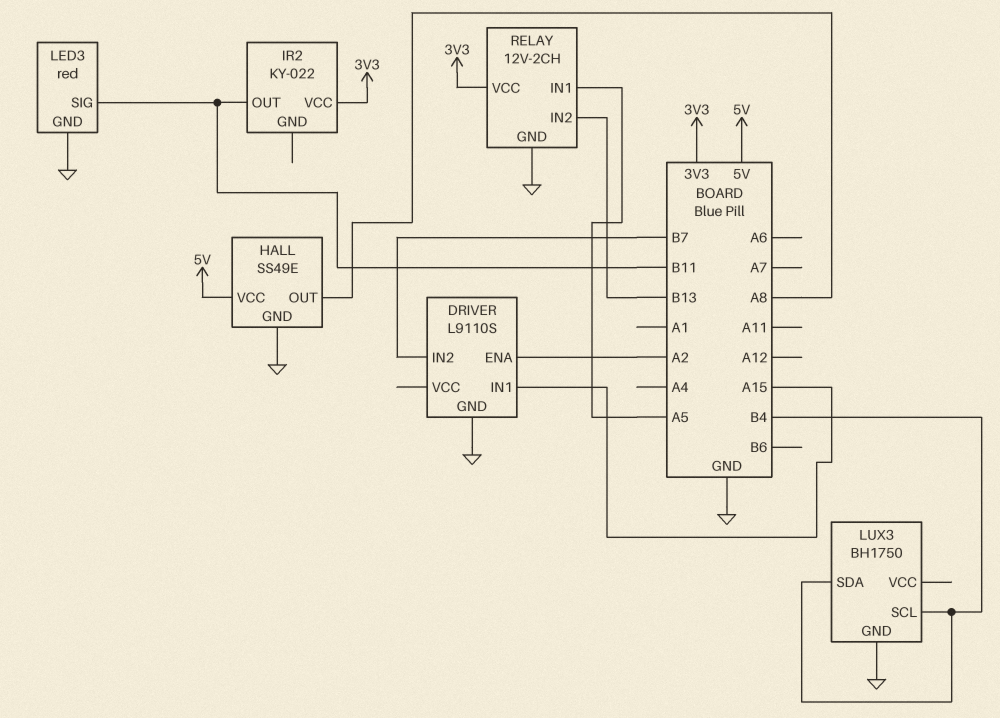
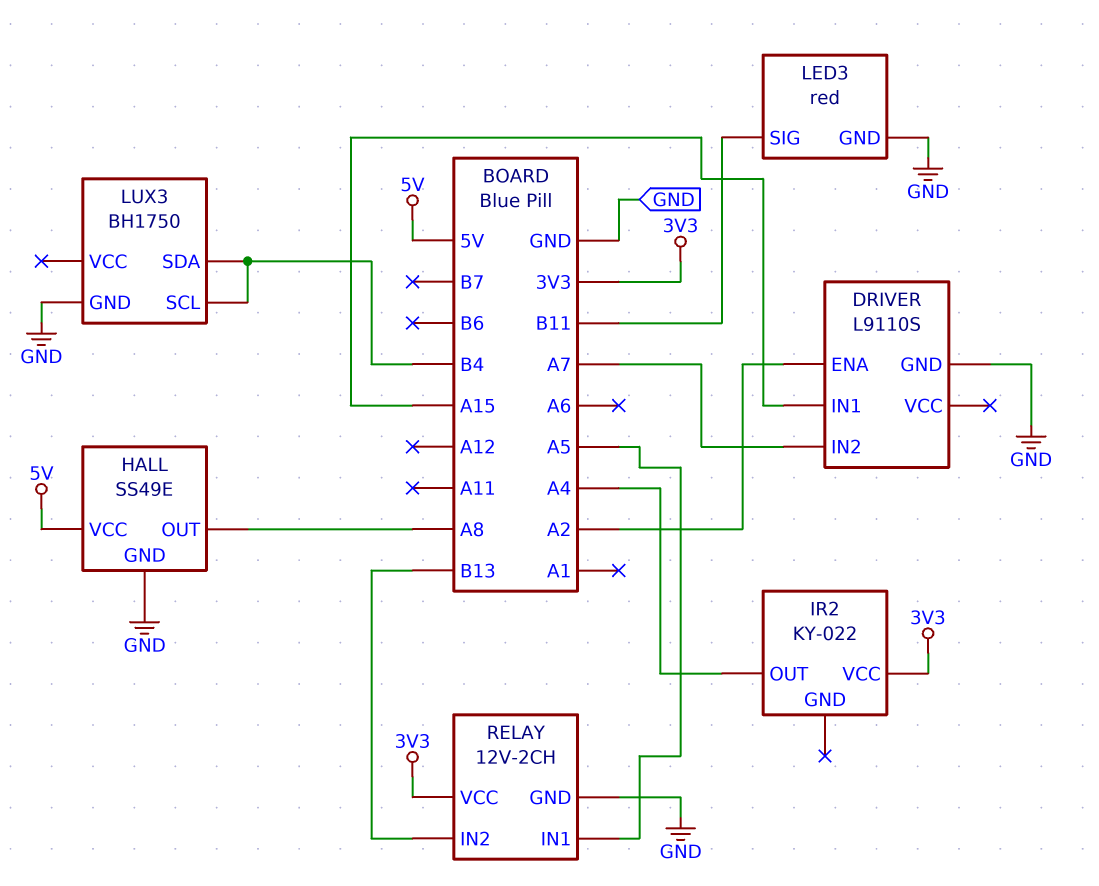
DRIVER pin IN2: B7 -> A7
IR2 pin OUT: B11 -> A4

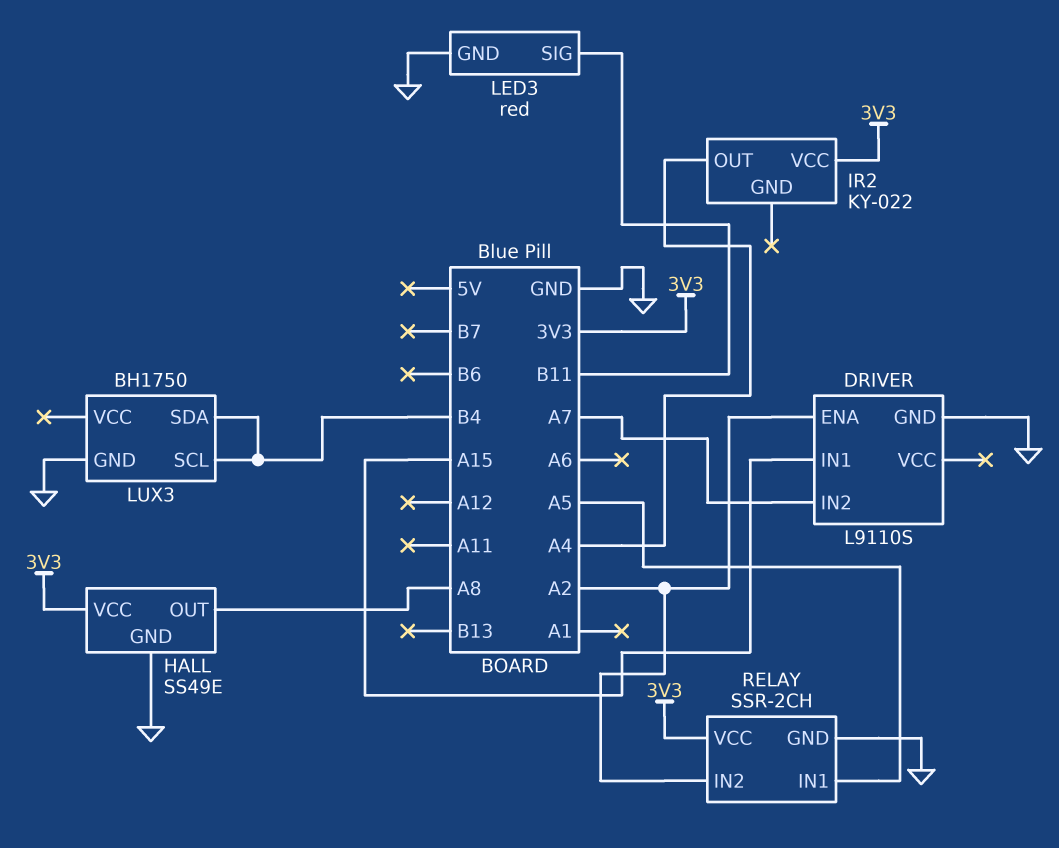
HALL pin VCC: 5V -> 3V3
RELAY: 12V-2CH -> SSR-2CH
RELAY pin IN2: B13 -> A2

